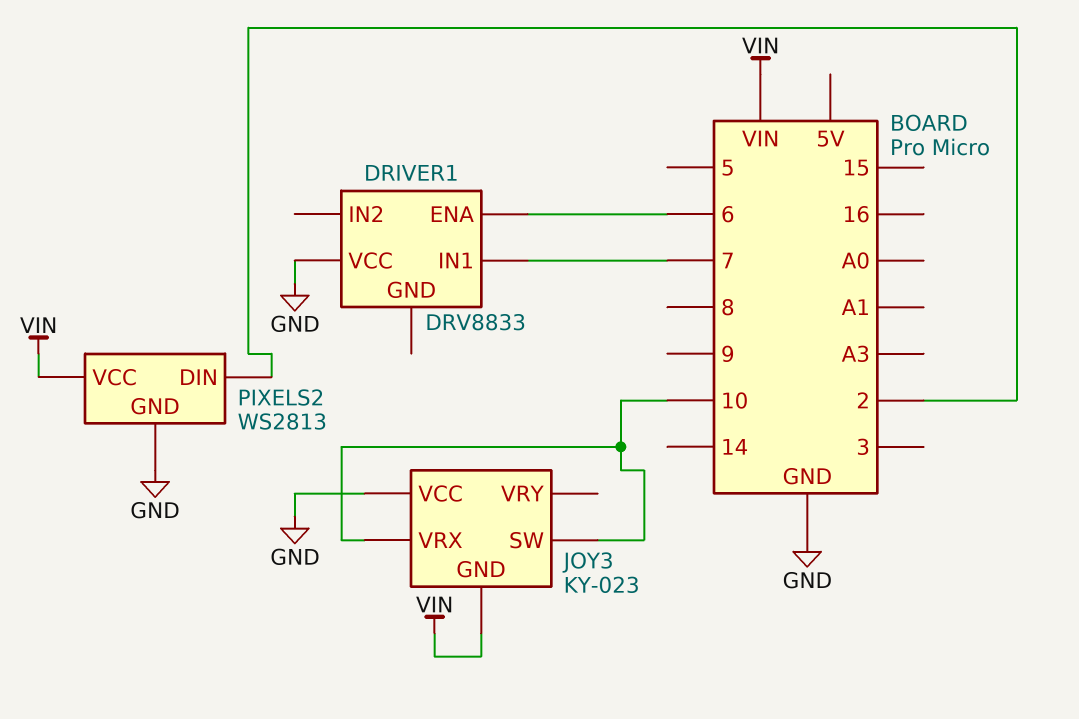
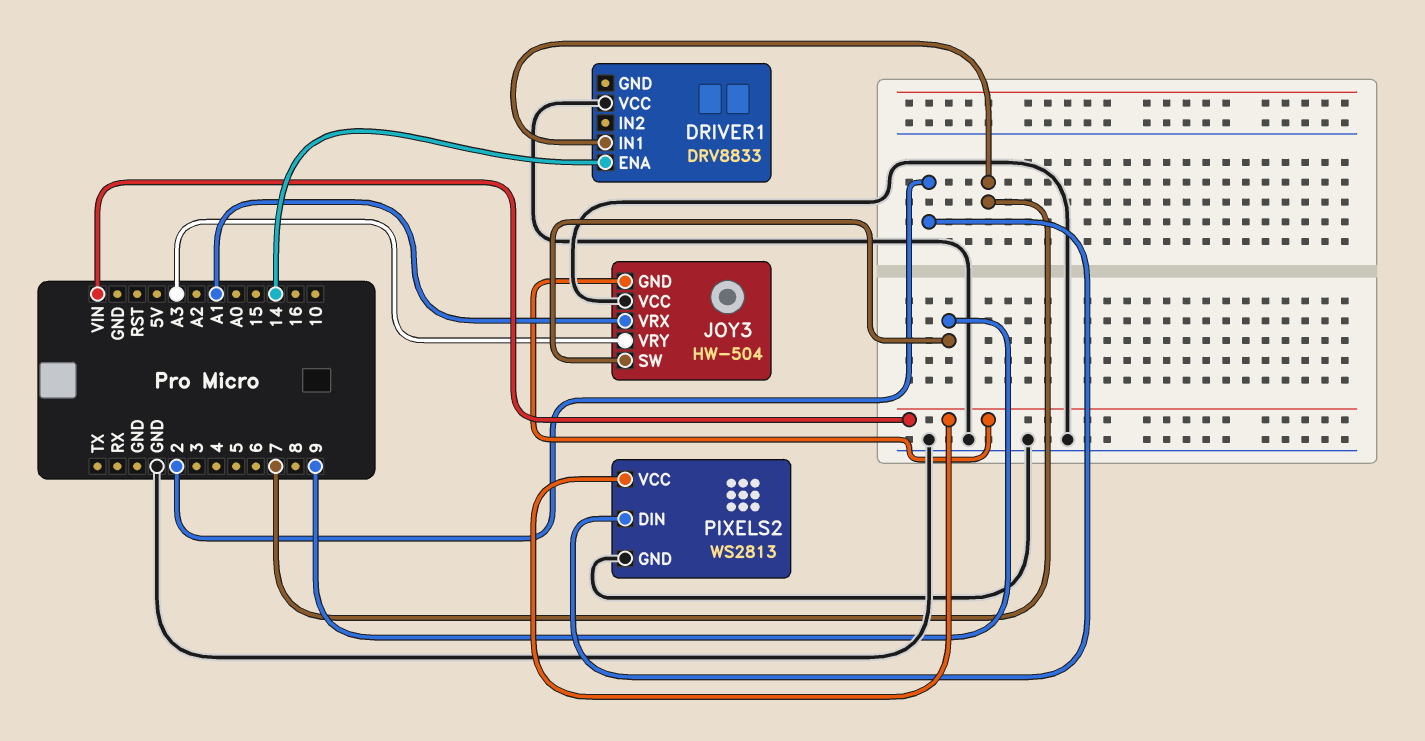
DRIVER1 pin ENA: 6 -> 14
JOY3: KY-023 -> HW-504
JOY3 pin SW: 10 -> 9
JOY3 pin VRX: 10 -> A1
JOY3 pin VRY: none -> A3

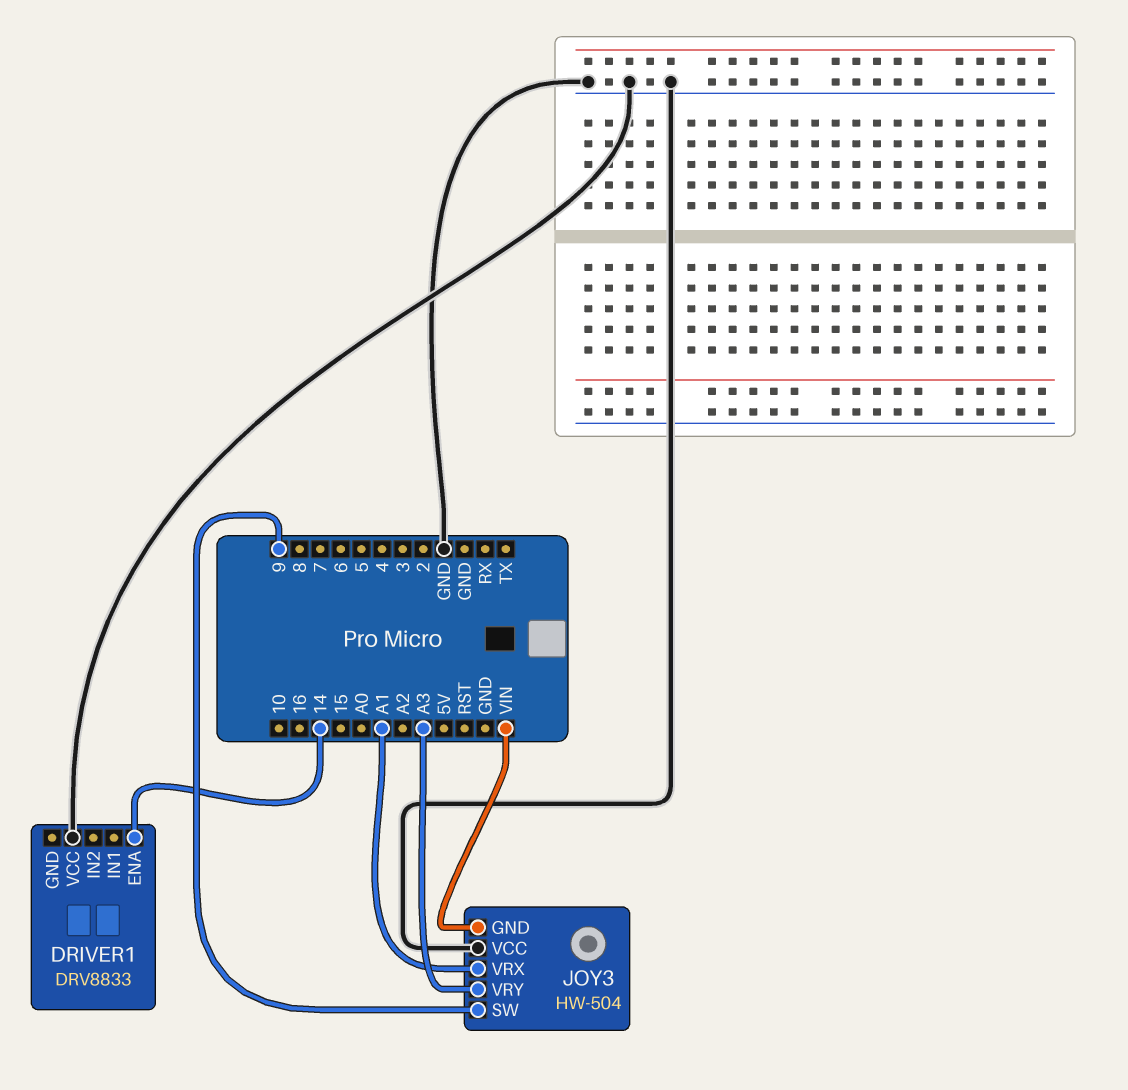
DRIVER1 pin IN1: 7 -> none
PIXELS2: WS2813 -> none
PIXELS2 pin DIN: 2 -> none
PIXELS2 pin GND: GND -> none
PIXELS2 pin VCC: VIN -> none

